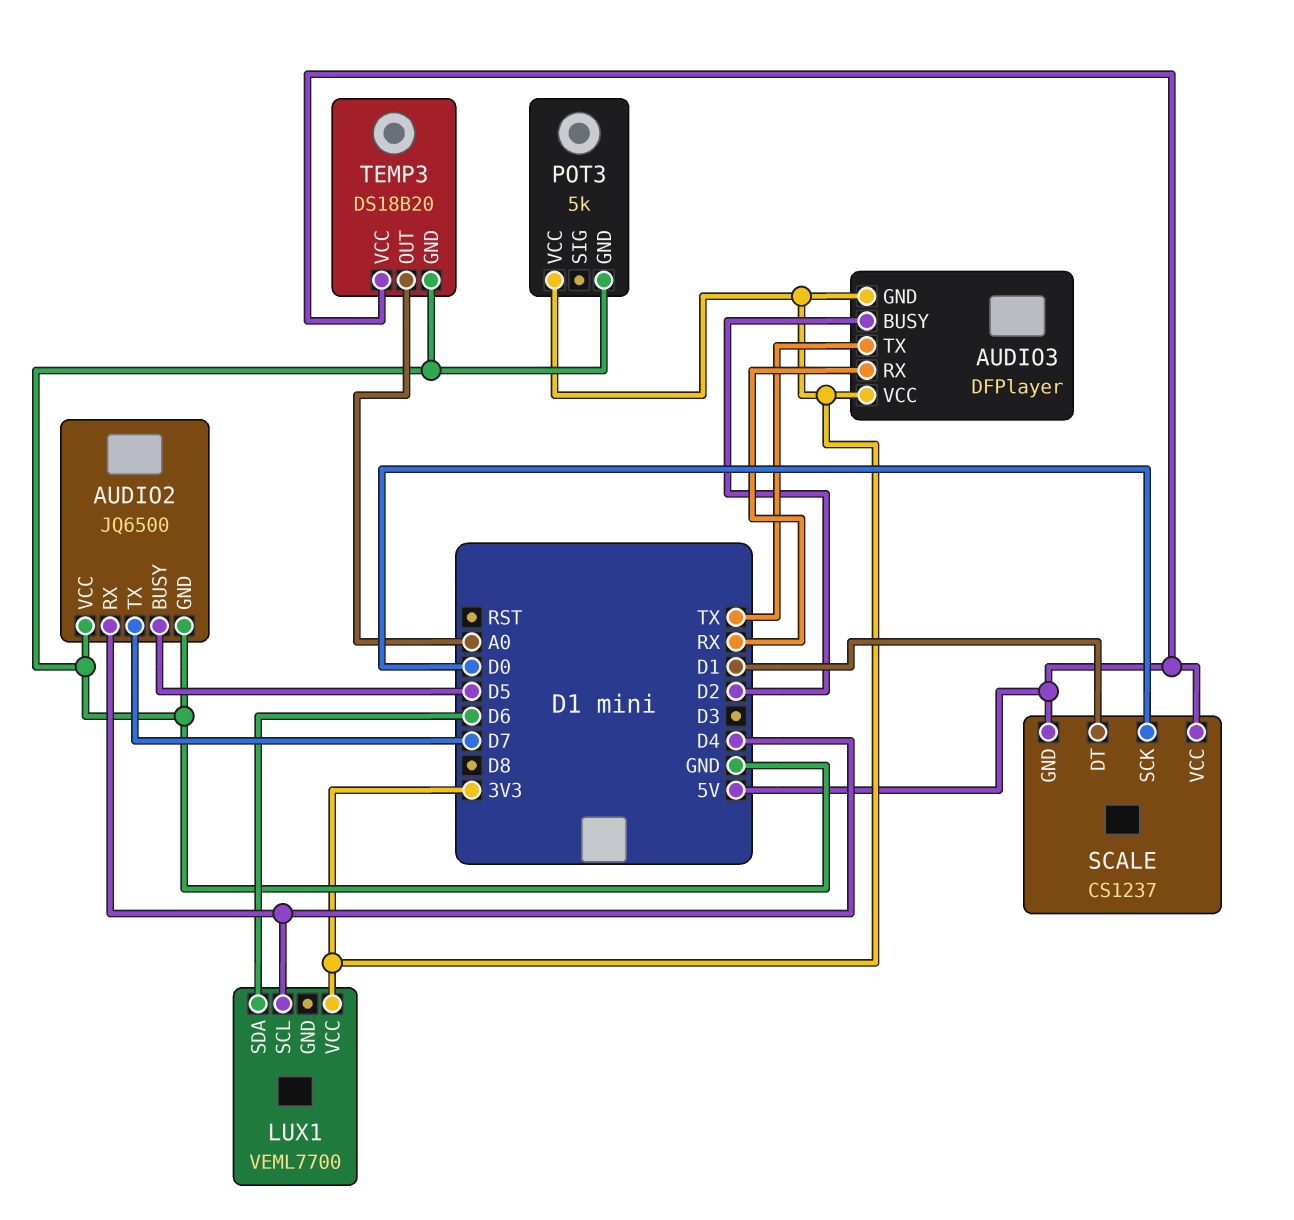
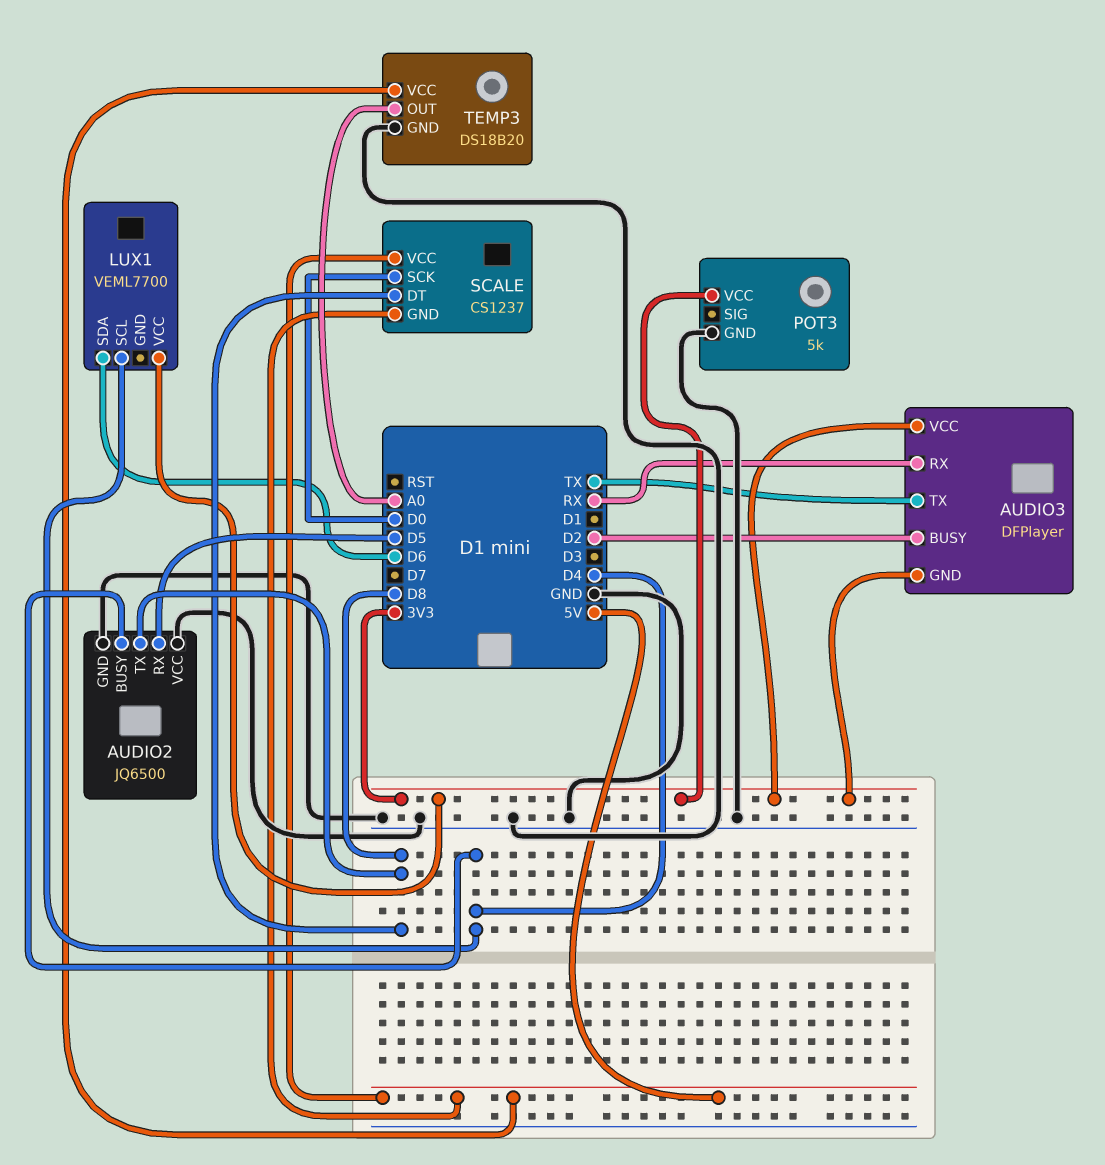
AUDIO2 pin BUSY: D5 -> D4
AUDIO2 pin RX: D4 -> D5
AUDIO2 pin TX: D7 -> D8
SCALE pin DT: D1 -> D8

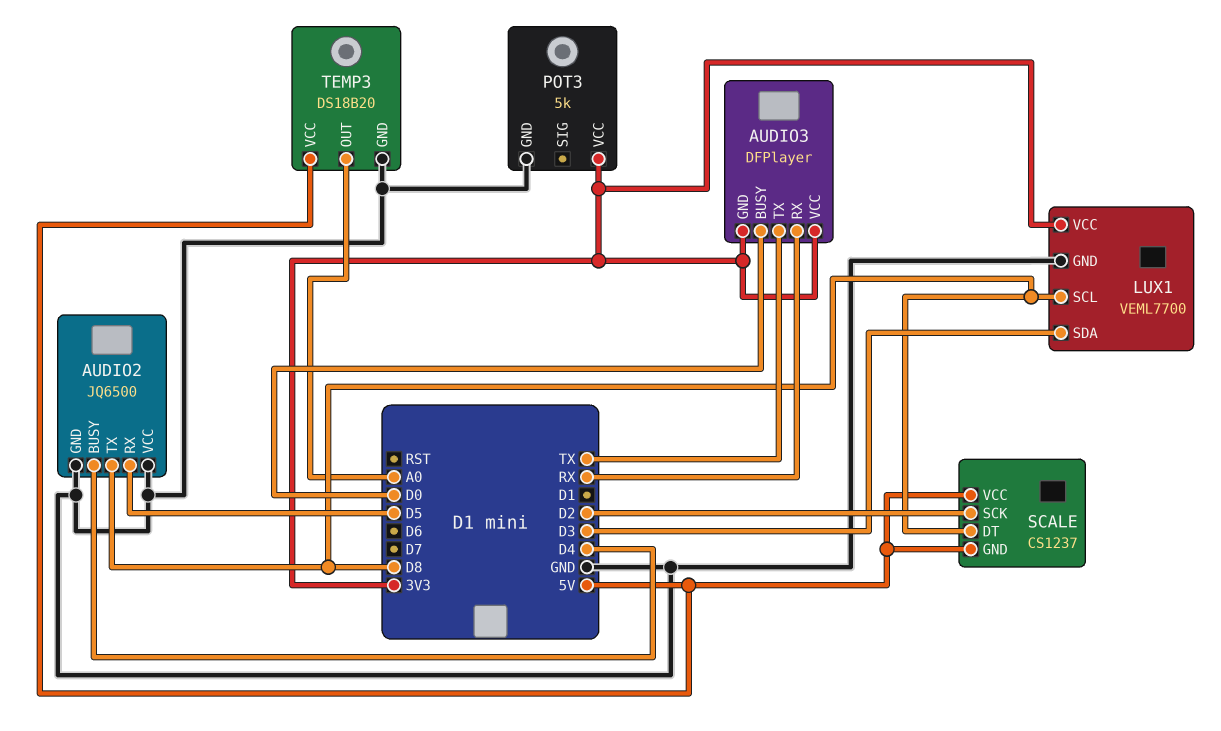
AUDIO3 pin BUSY: D2 -> D0
LUX1 pin GND: none -> GND
LUX1 pin SCL: D4 -> D8
LUX1 pin SDA: D6 -> D3
SCALE pin SCK: D0 -> D2

